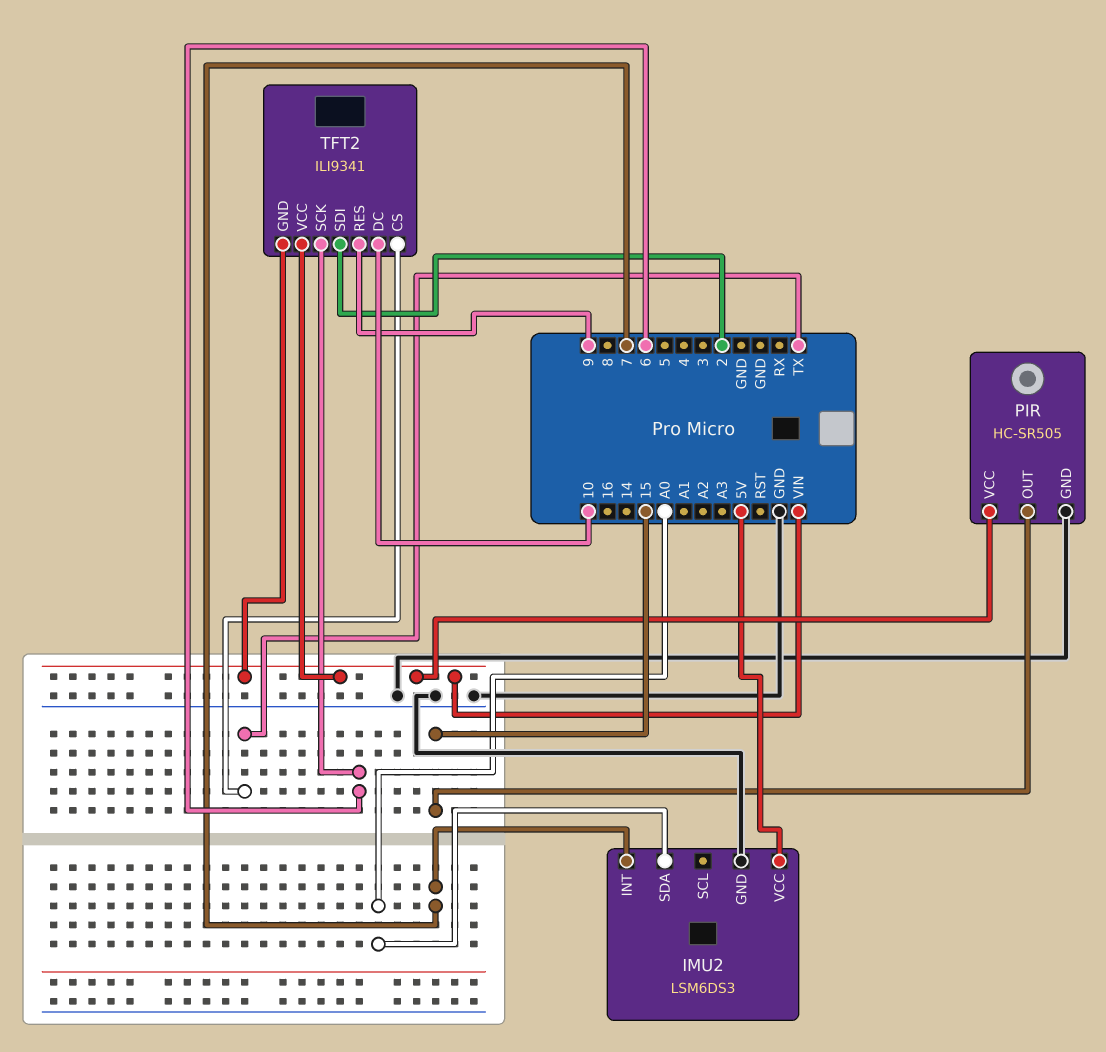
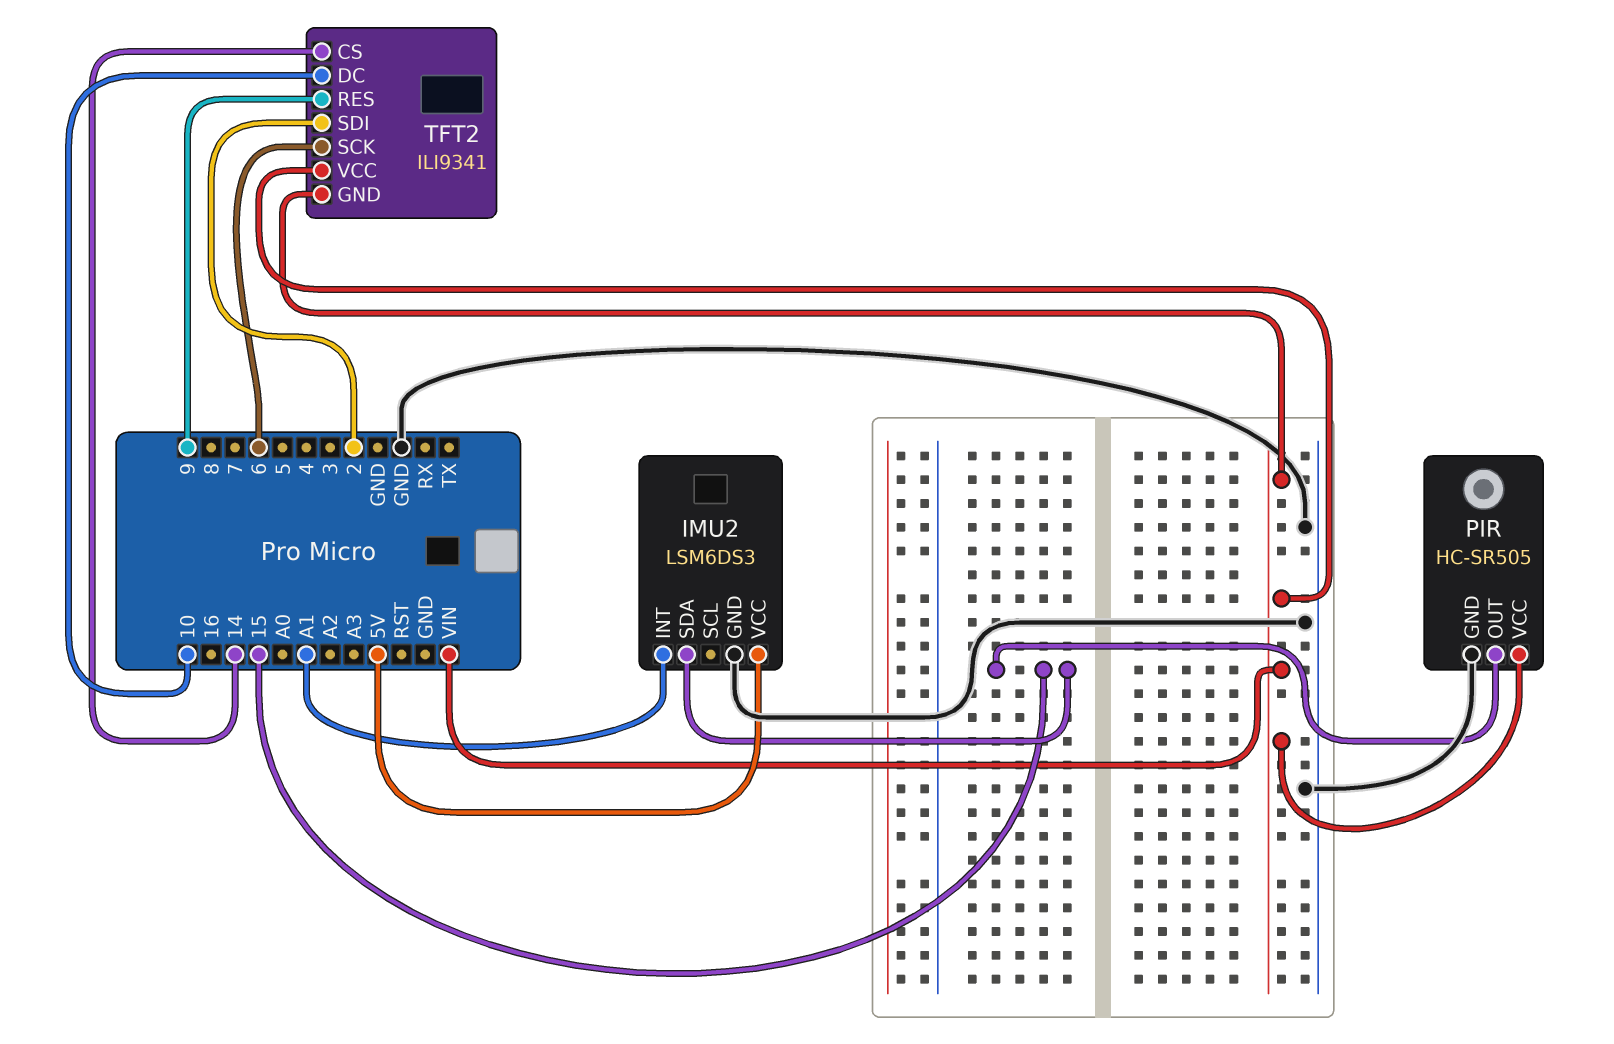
IMU2 pin INT: 7 -> A1
IMU2 pin SDA: A0 -> 15
TFT2 pin CS: TX -> 14

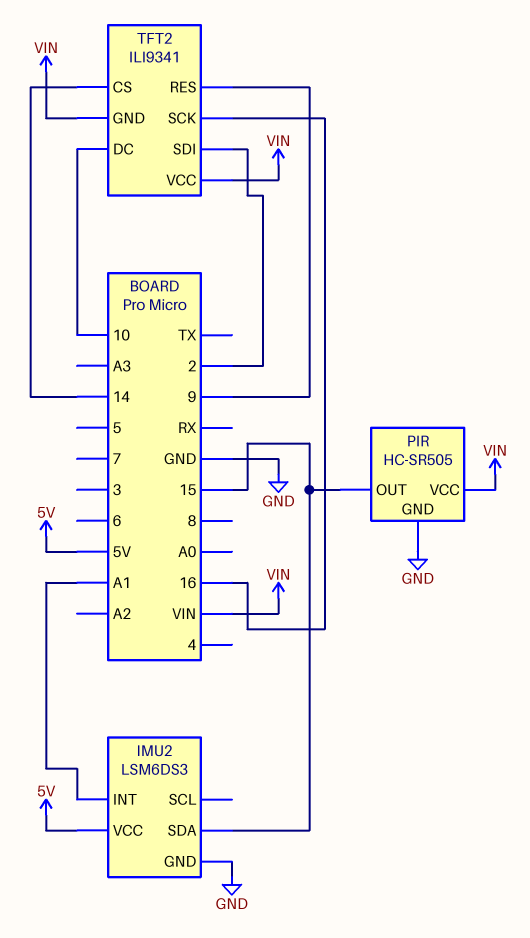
TFT2 pin SCK: 6 -> 16

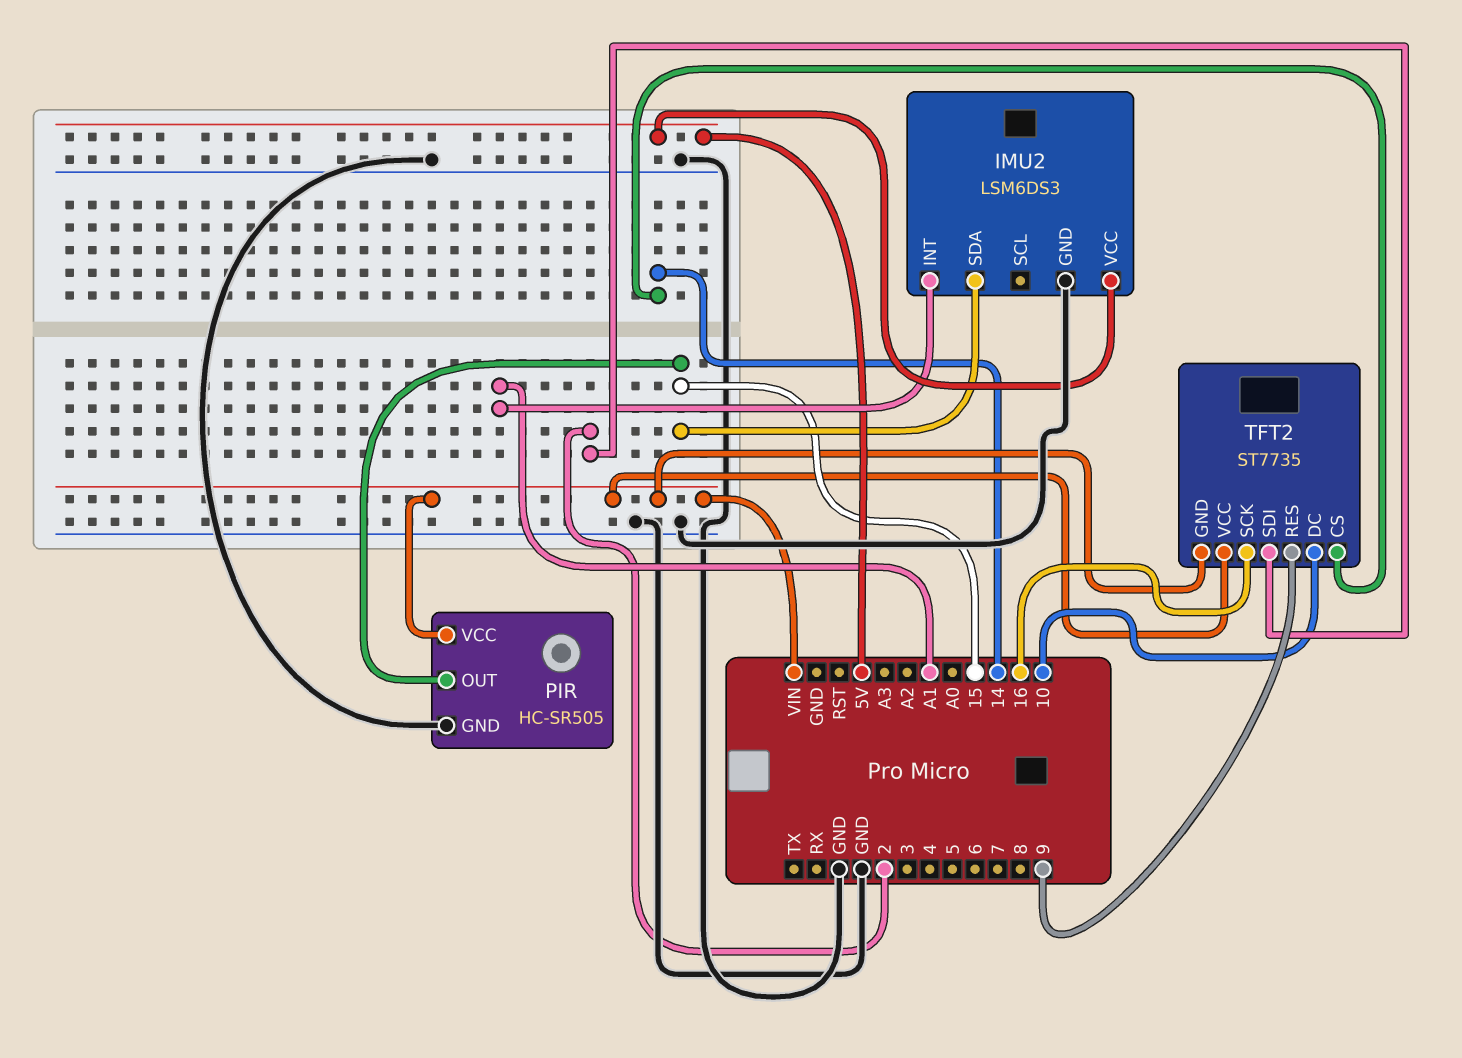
TFT2: ILI9341 -> ST7735

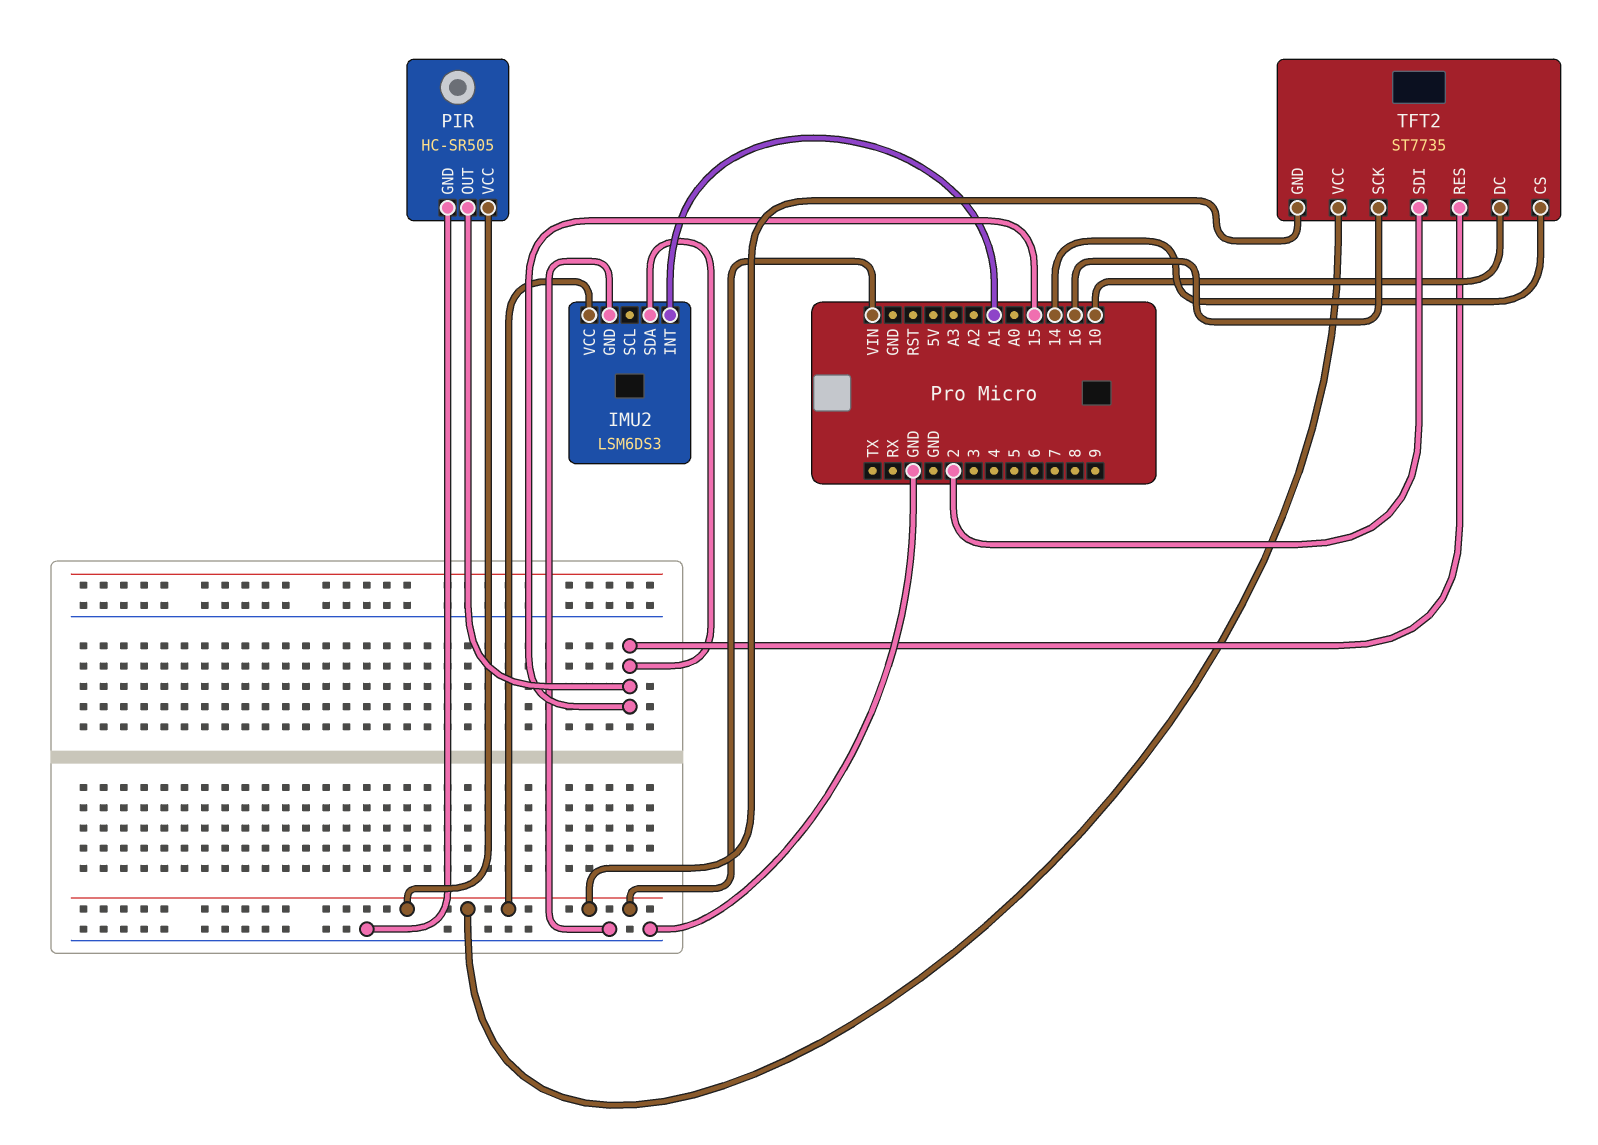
IMU2 pin VCC: 5V -> VIN
TFT2 pin RES: 9 -> 15

